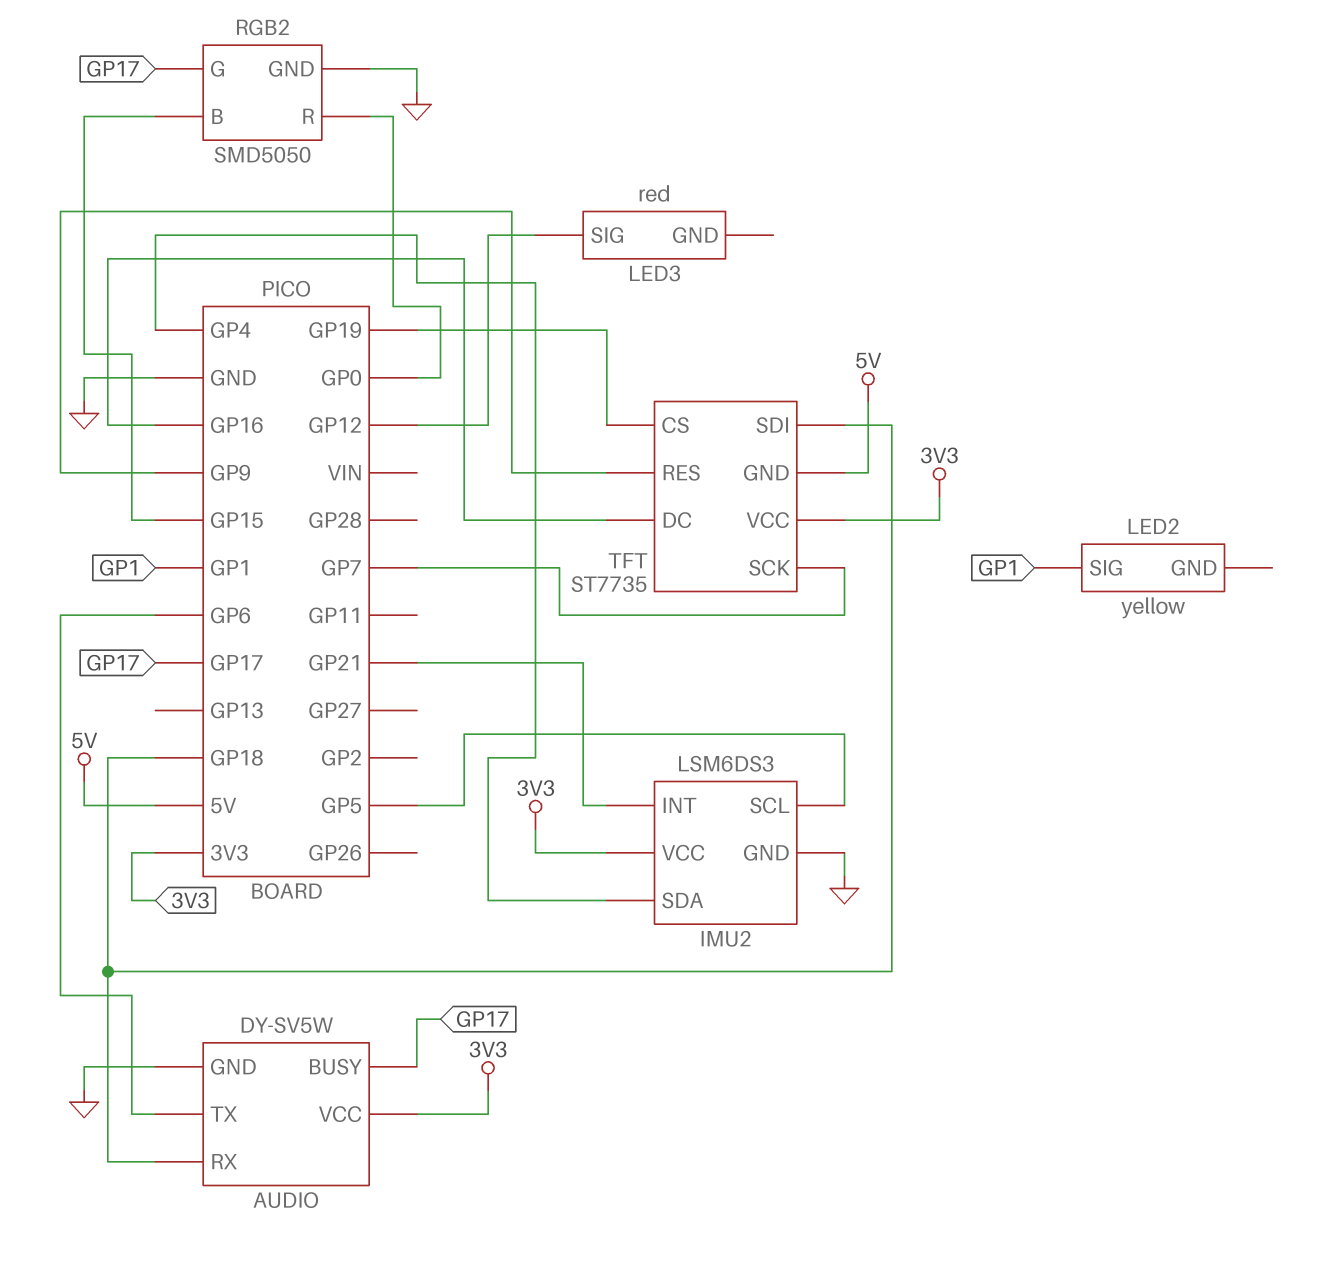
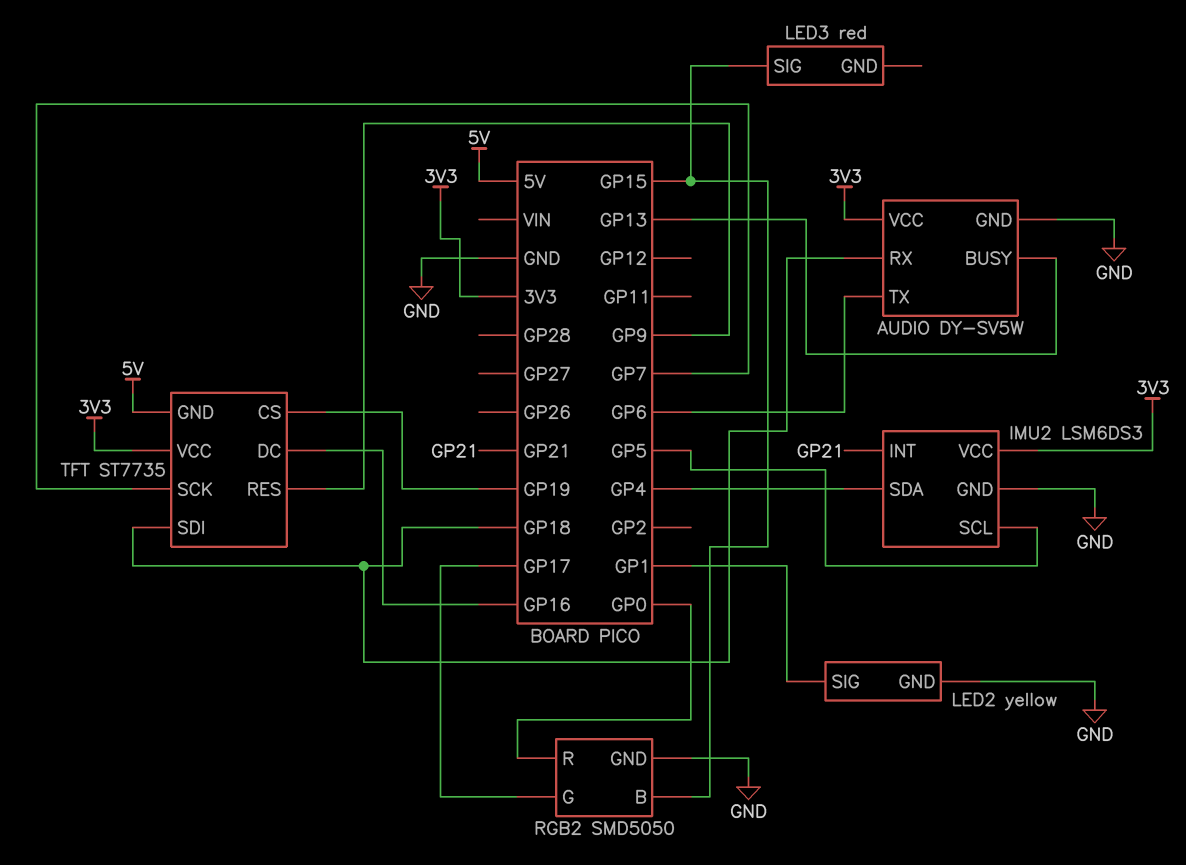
AUDIO pin BUSY: GP17 -> GP13
LED2 pin GND: none -> GND
LED3 pin SIG: GP12 -> GP15

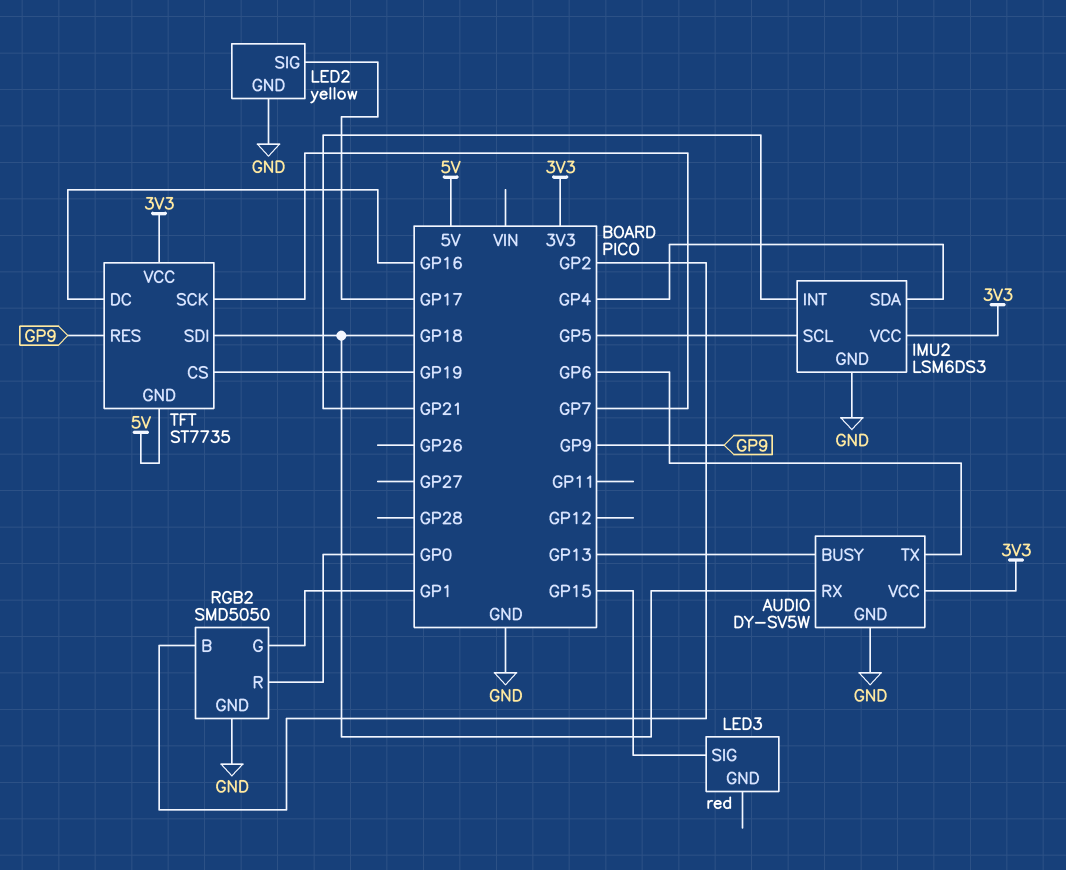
LED2 pin SIG: GP1 -> GP17
RGB2 pin B: GP15 -> GP2
RGB2 pin G: GP17 -> GP1

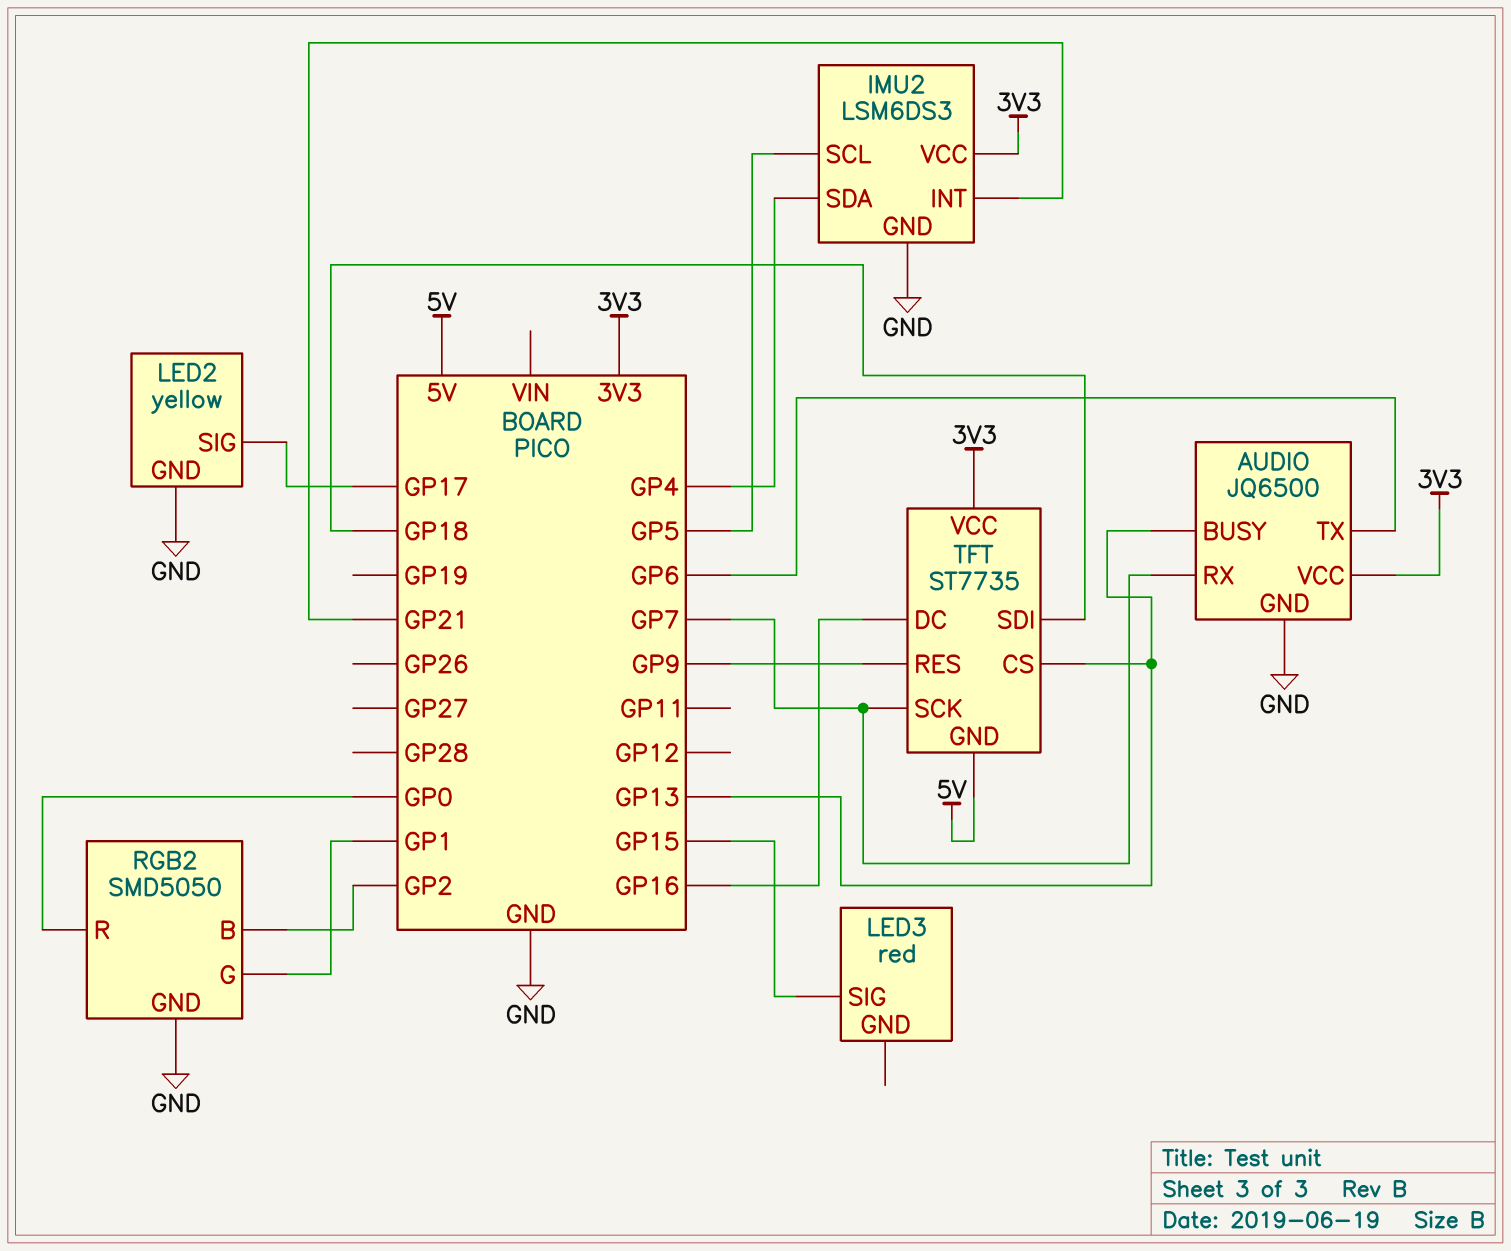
AUDIO: DY-SV5W -> JQ6500
AUDIO pin RX: GP18 -> GP7
TFT pin CS: GP19 -> GP13

